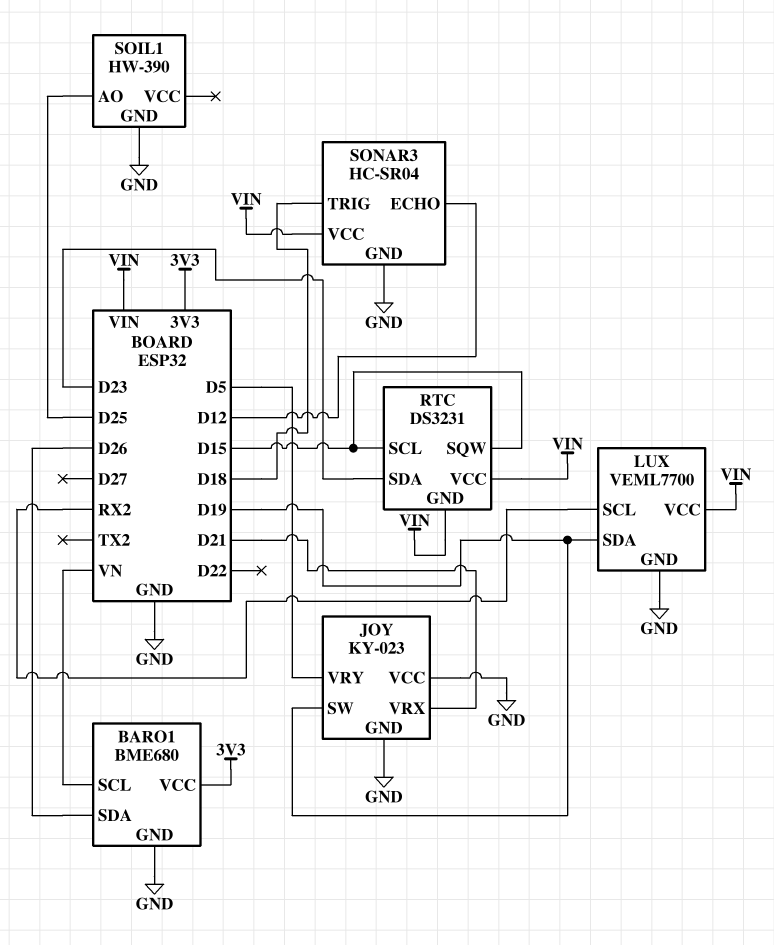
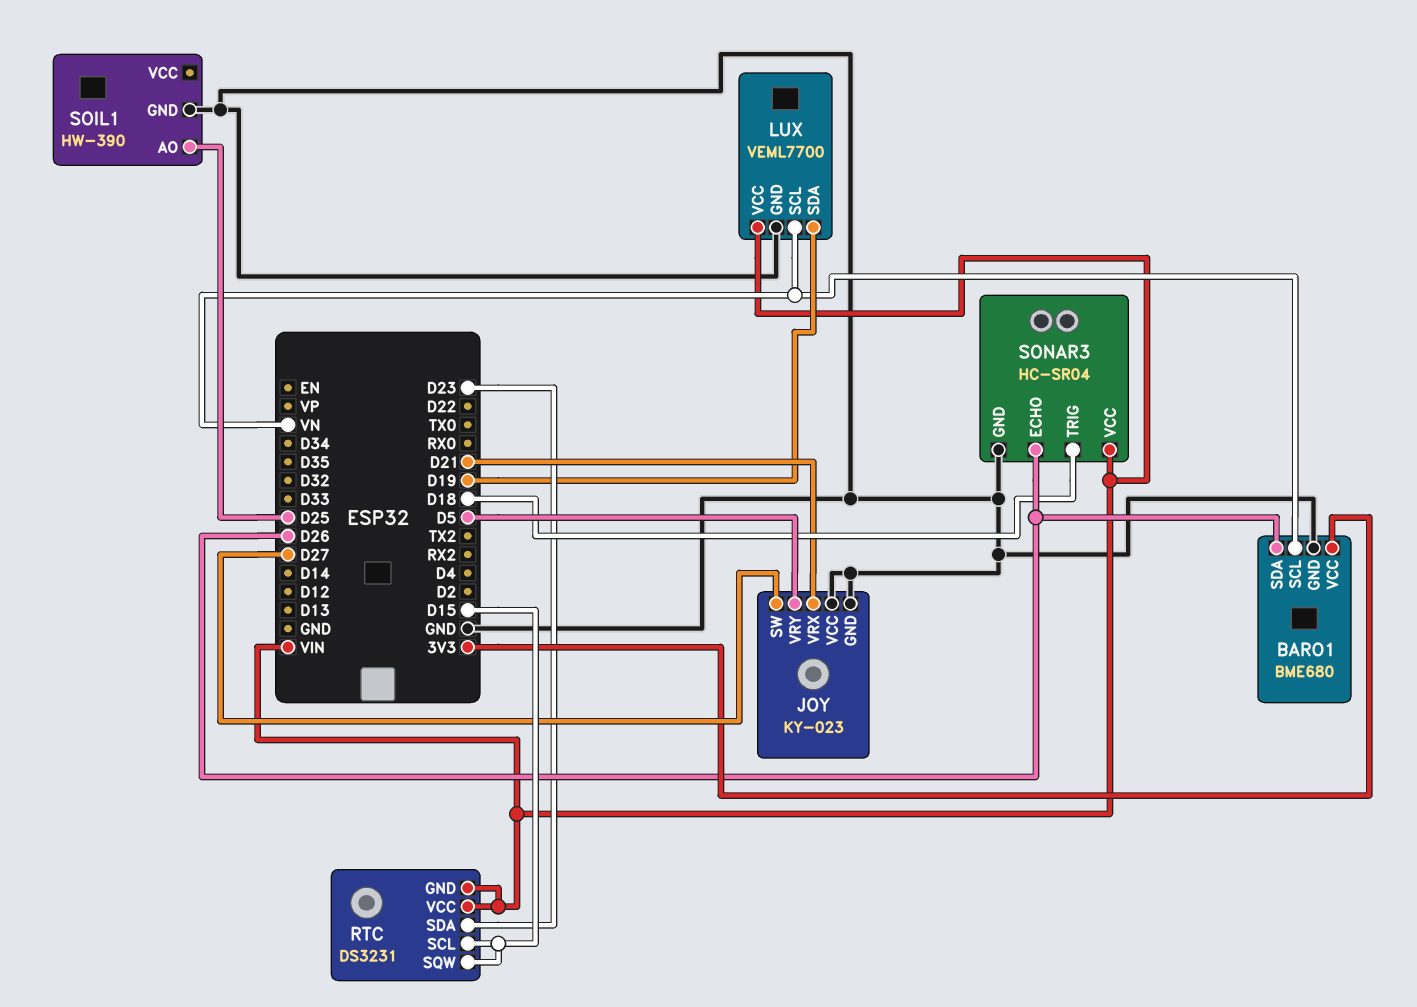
JOY pin SW: D19 -> D27
LUX pin SCL: RX2 -> VN
SONAR3 pin ECHO: D12 -> D26

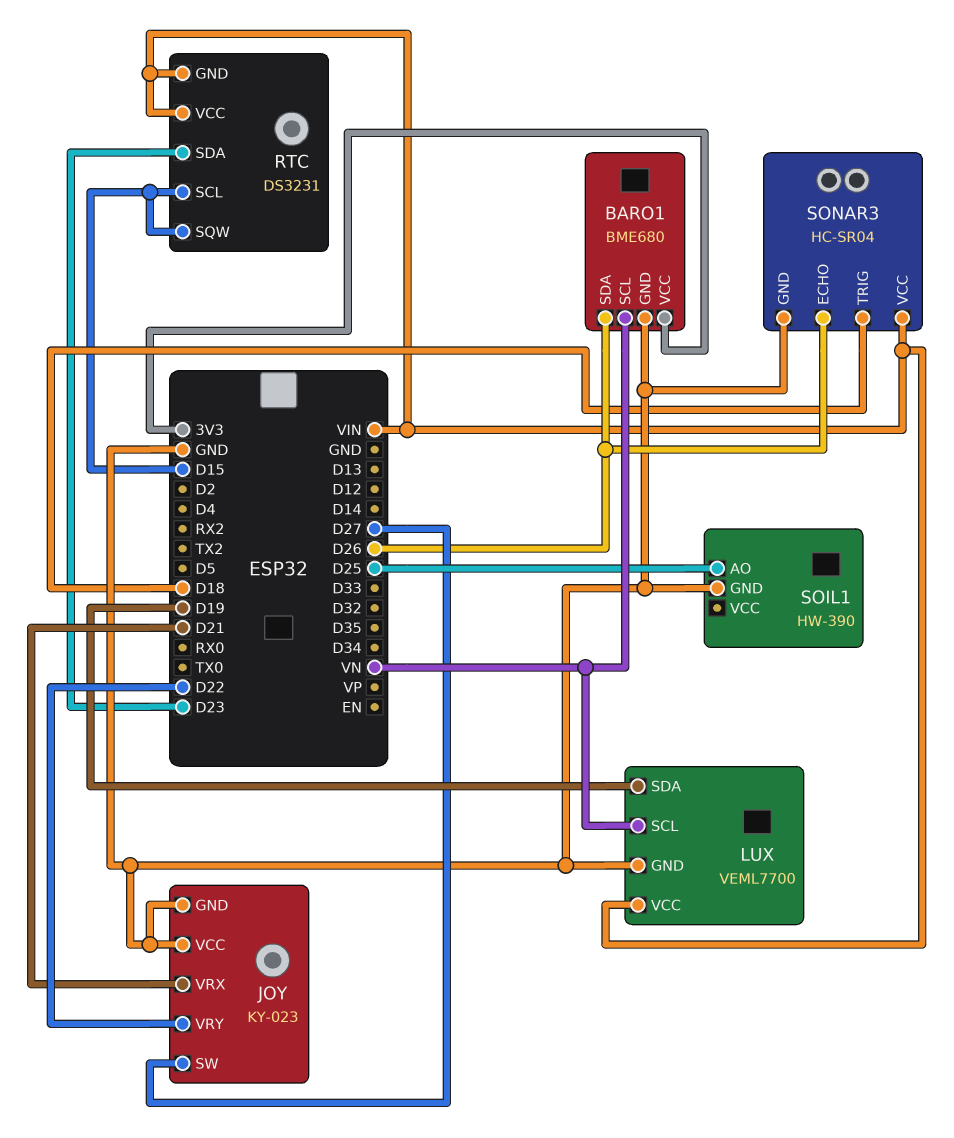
JOY pin VRY: D5 -> D22

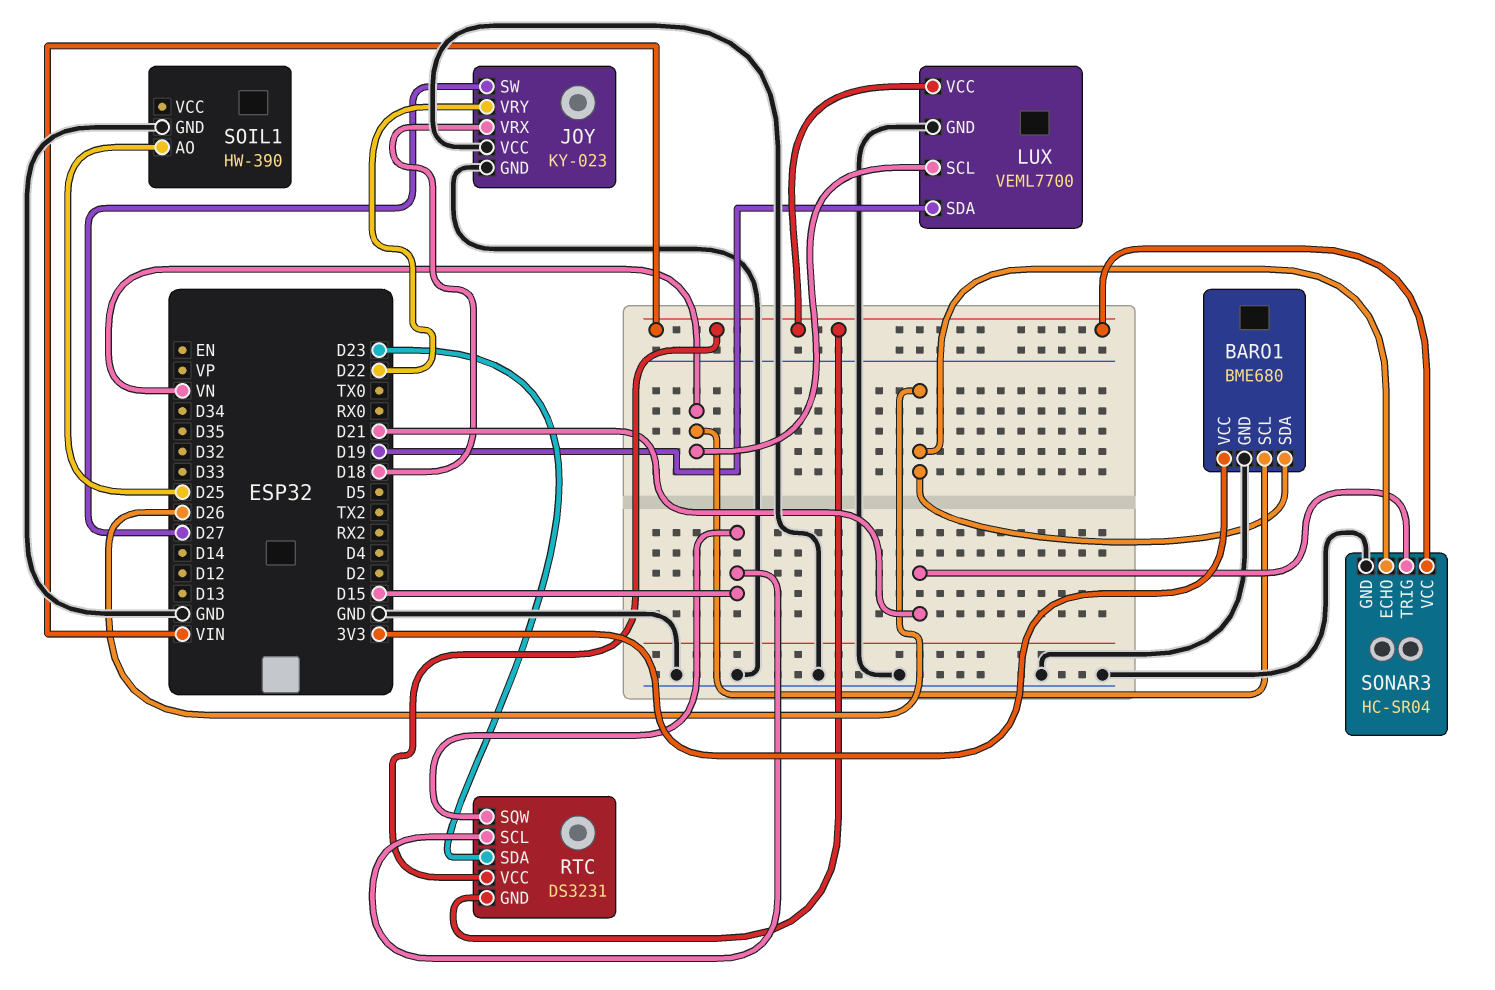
JOY pin VRX: D21 -> D18
SONAR3 pin TRIG: D18 -> D21

